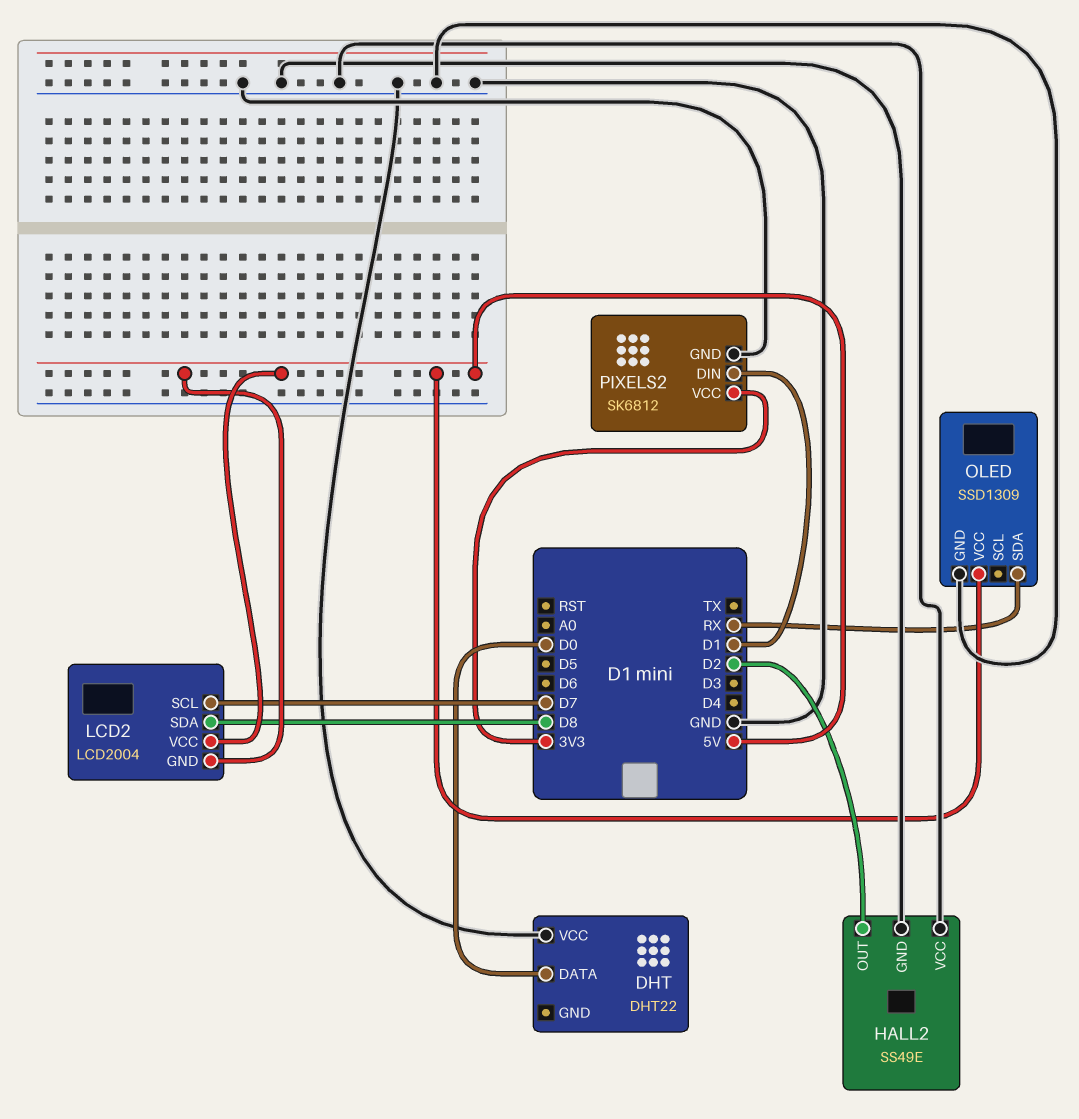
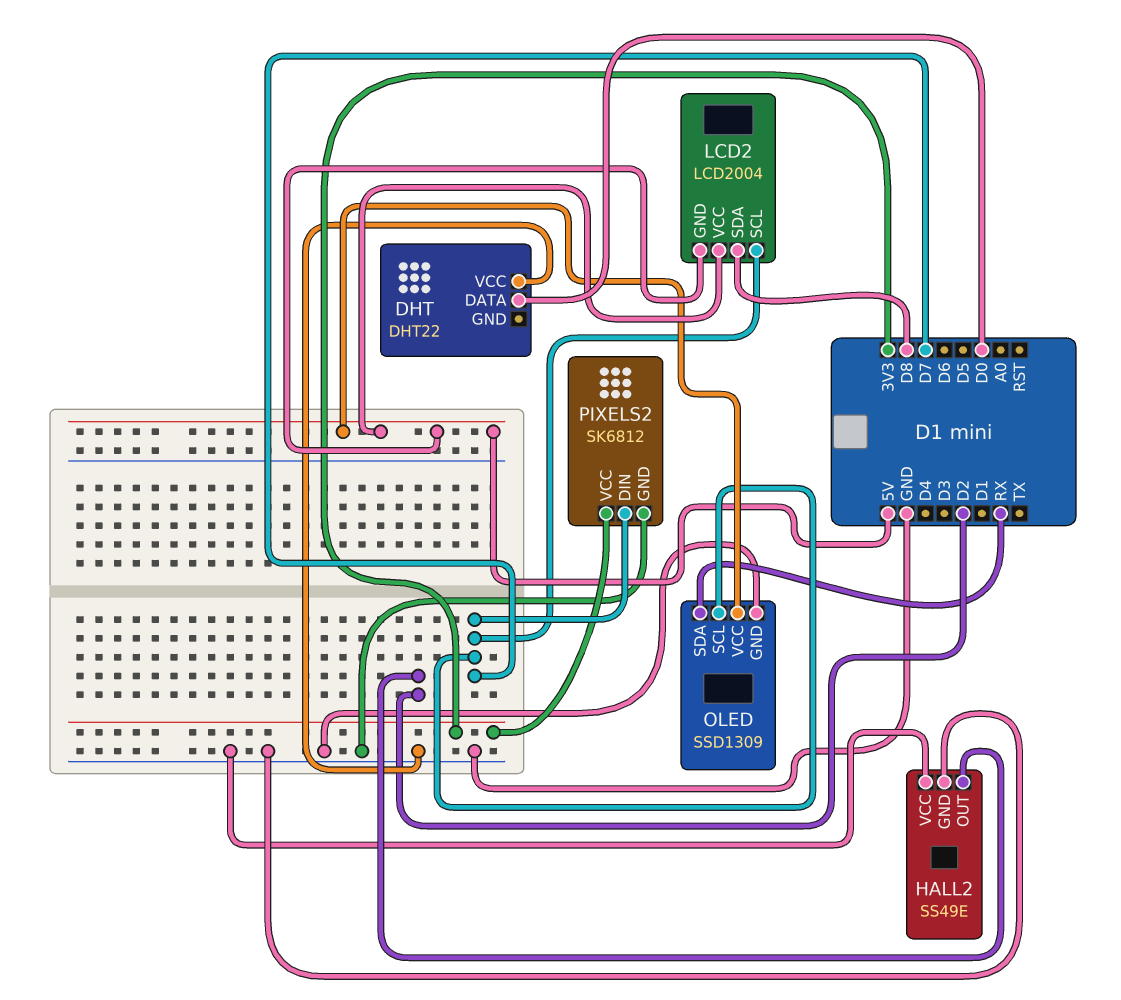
OLED pin SCL: none -> D7
PIXELS2 pin DIN: D1 -> D7

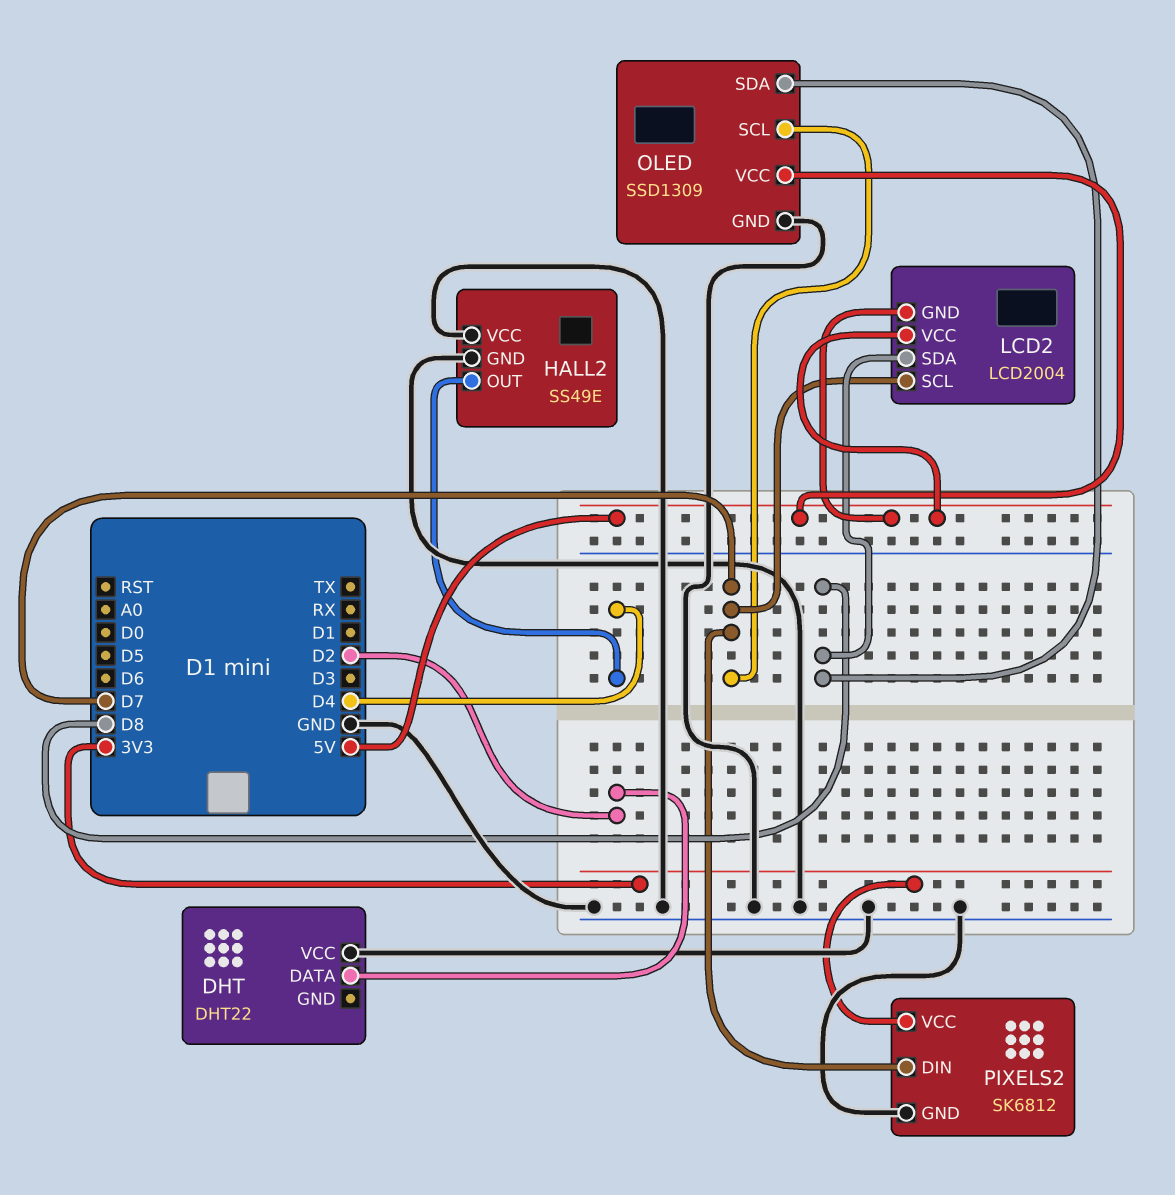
DHT pin DATA: D0 -> D2
HALL2 pin OUT: D2 -> D4
OLED pin SDA: RX -> D8

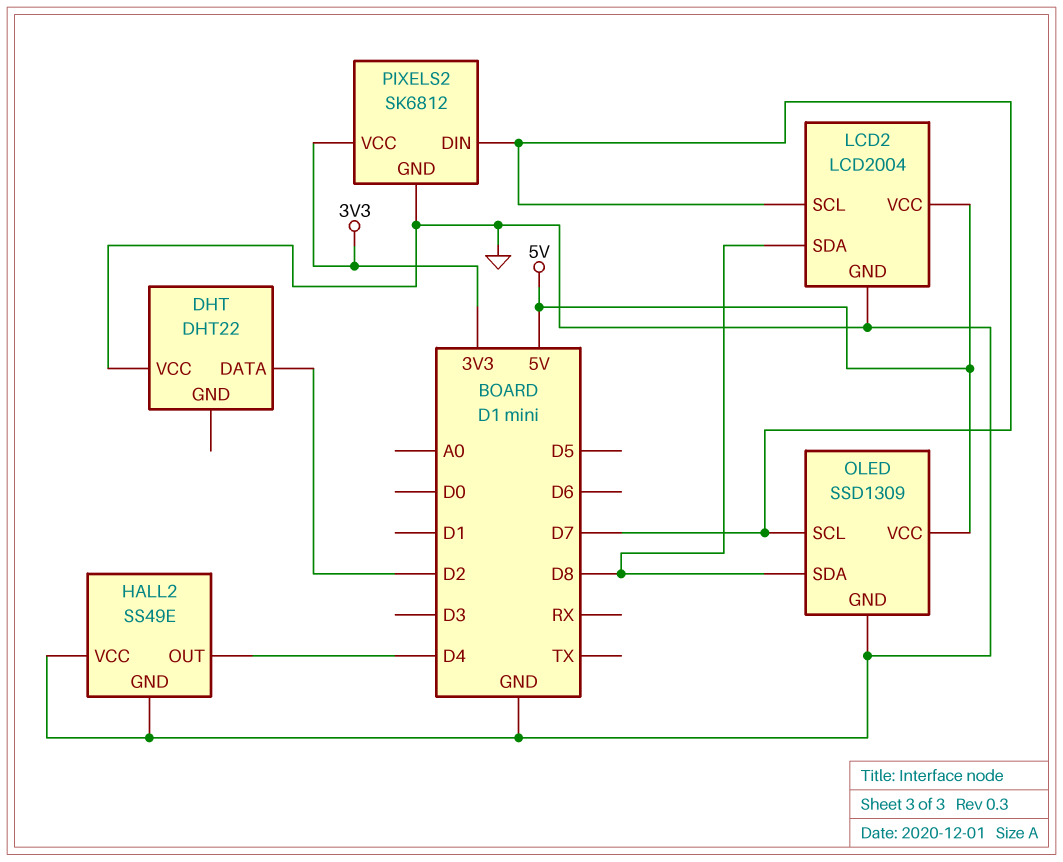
LCD2 pin GND: 5V -> GND

